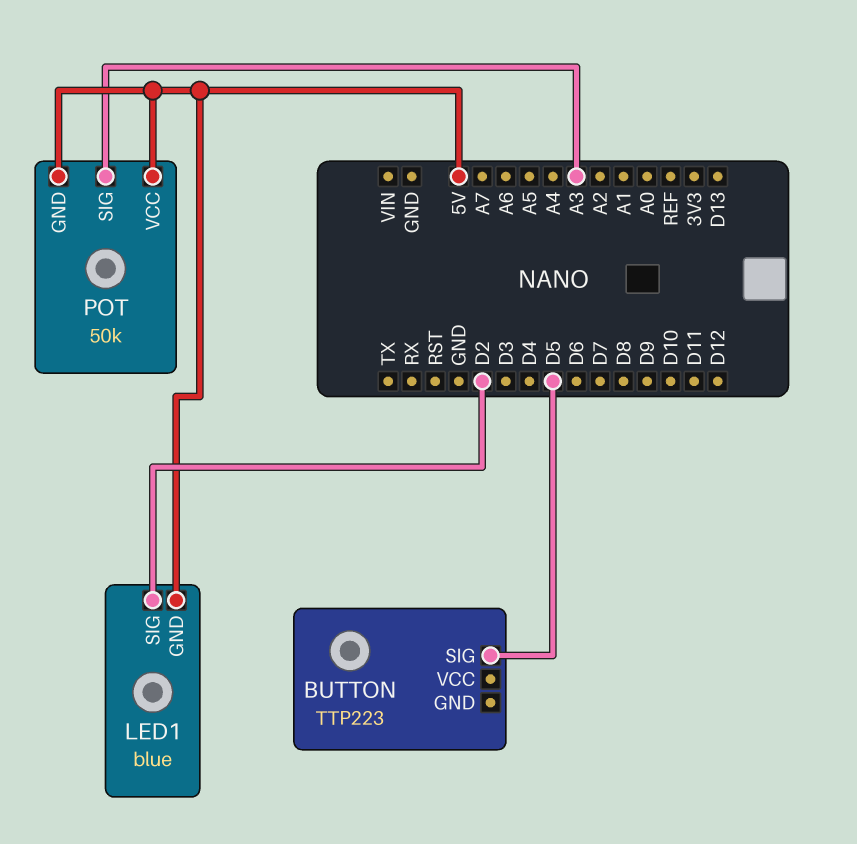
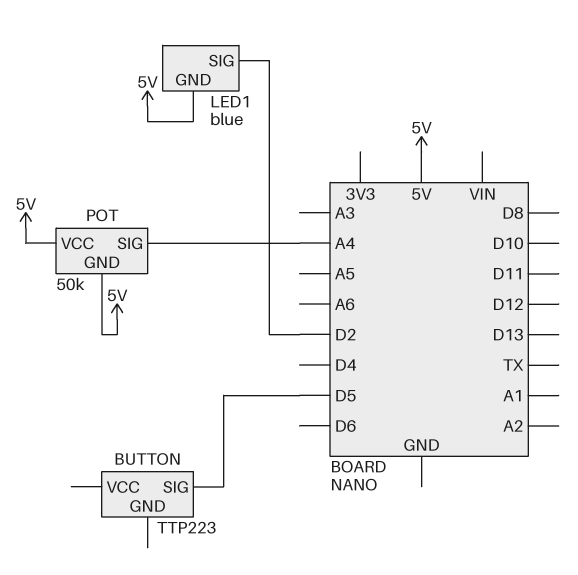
POT pin SIG: A3 -> A4

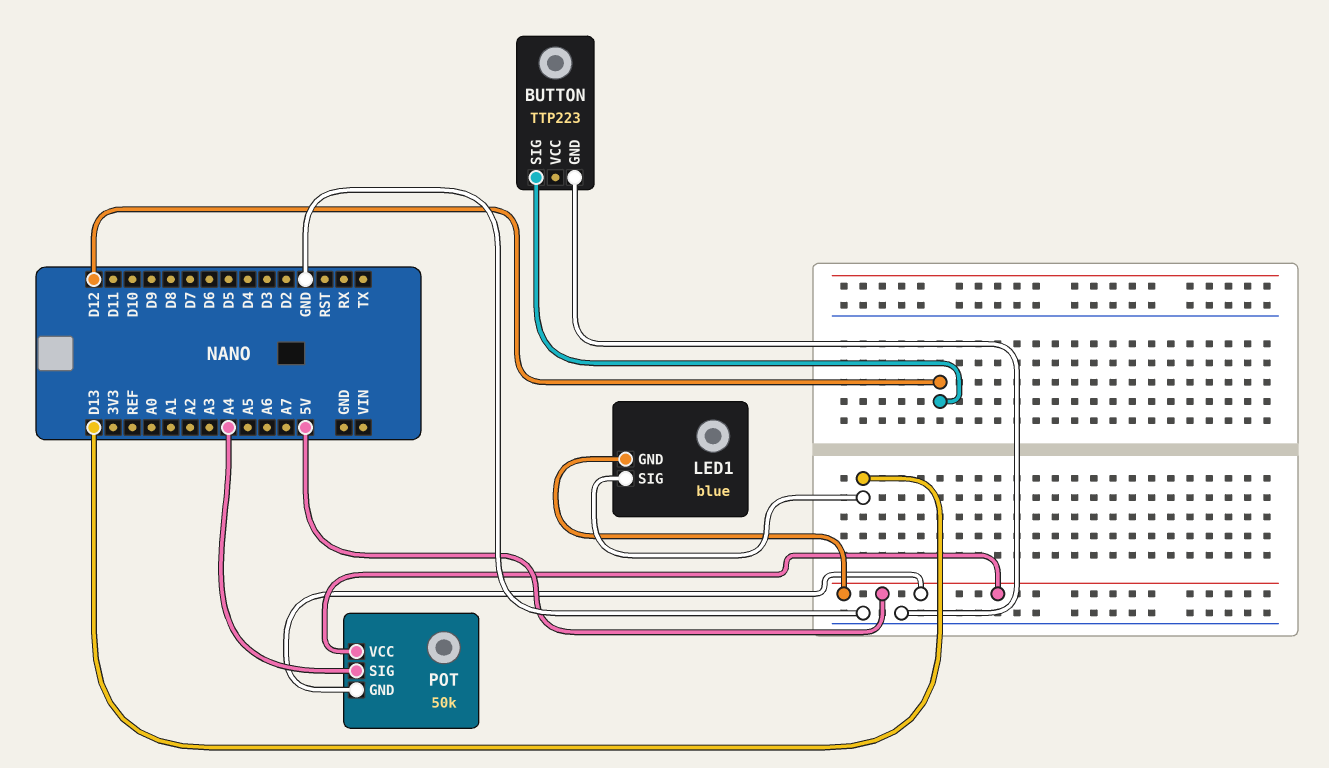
BUTTON pin GND: none -> GND
BUTTON pin SIG: D5 -> D12
LED1 pin SIG: D2 -> D13

